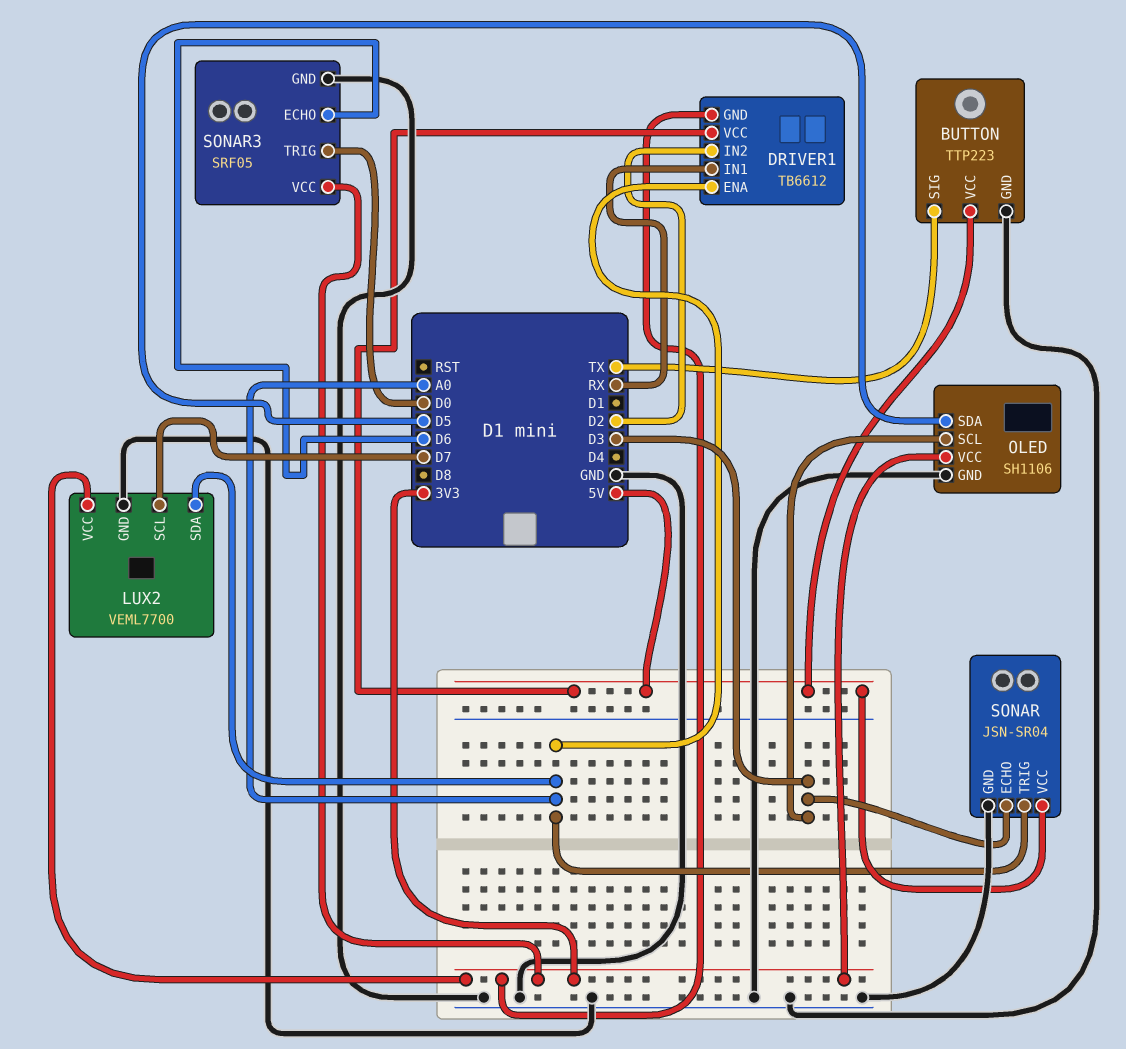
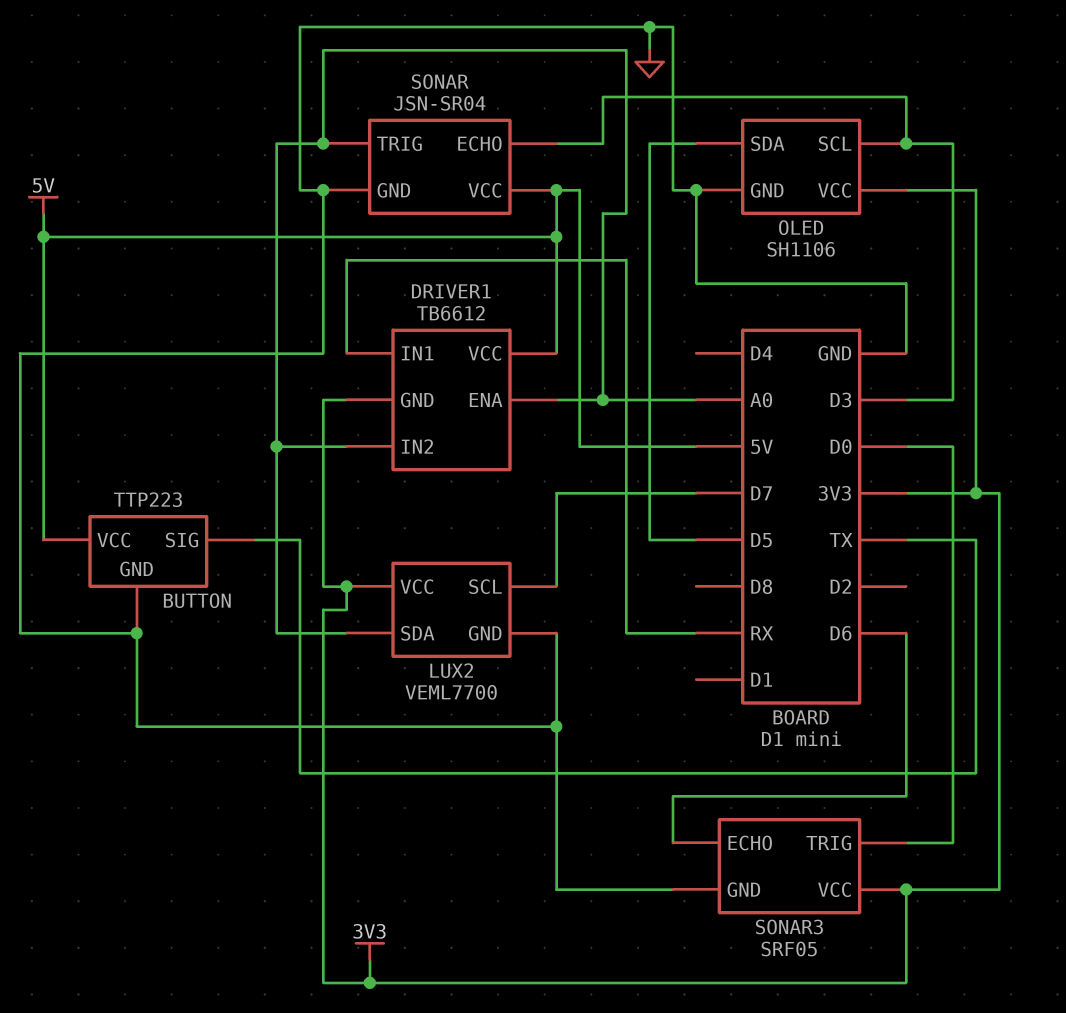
DRIVER1 pin IN2: D2 -> A0

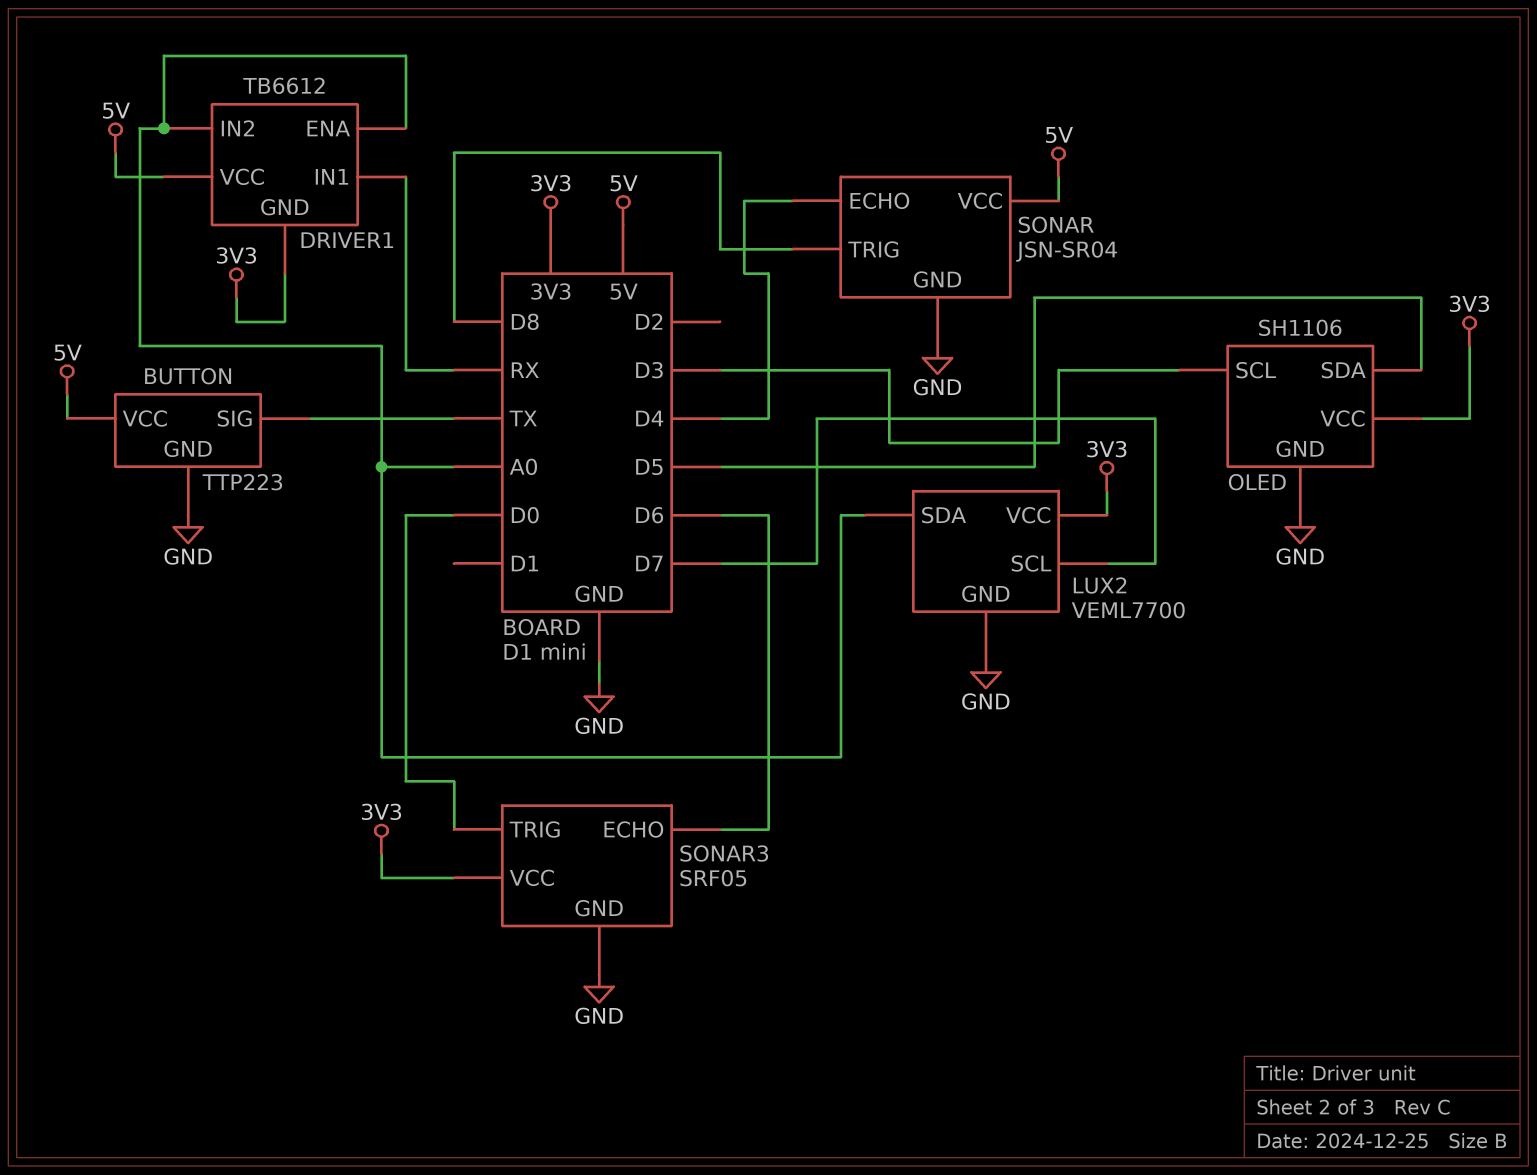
SONAR pin ECHO: D3 -> D4
SONAR pin TRIG: A0 -> D8

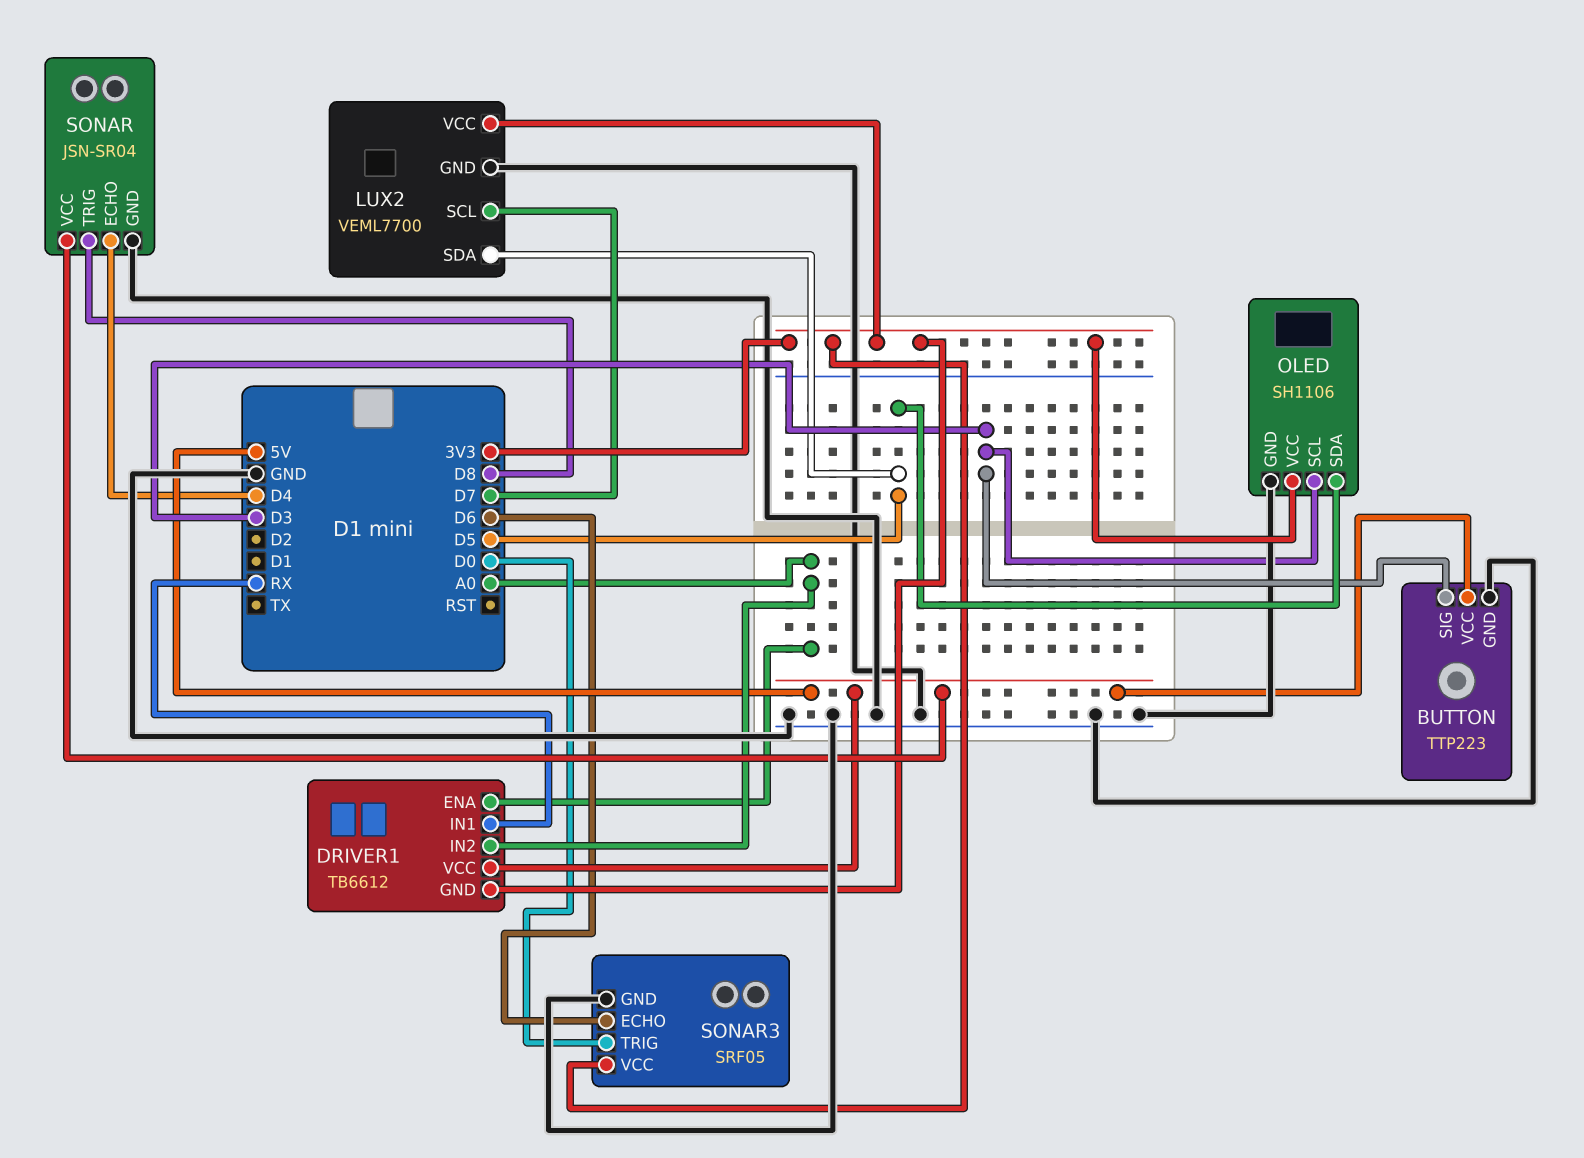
BUTTON pin SIG: TX -> D3
LUX2 pin SDA: A0 -> D5

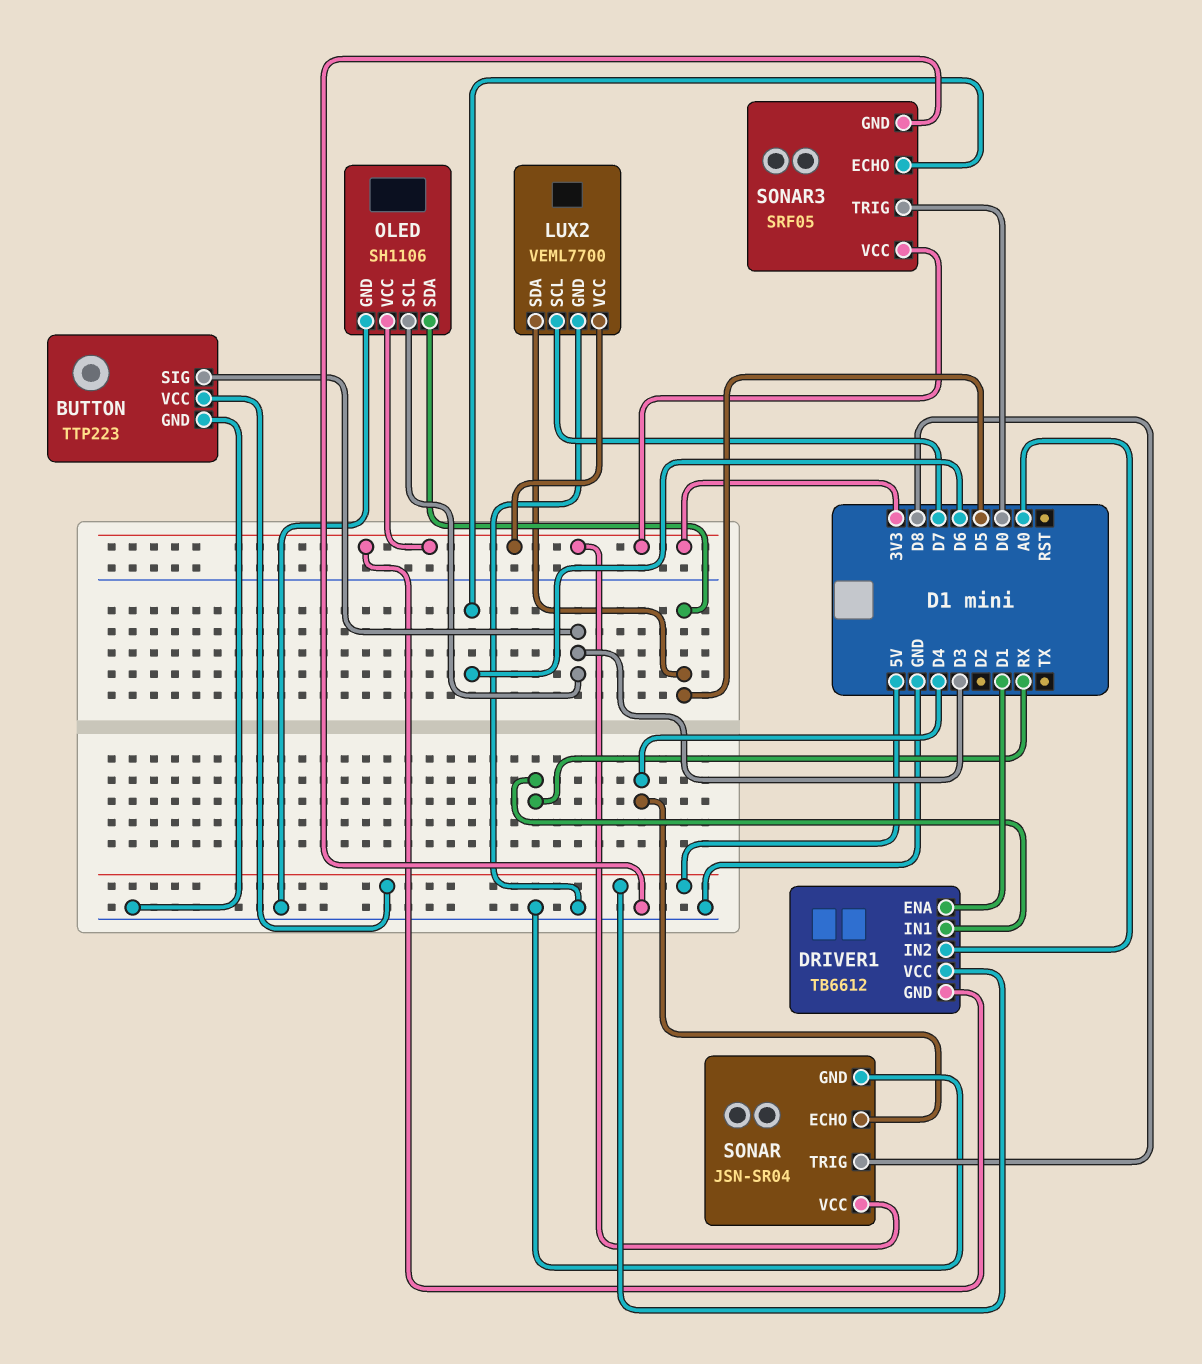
DRIVER1 pin ENA: A0 -> D1
SONAR pin VCC: 5V -> 3V3

